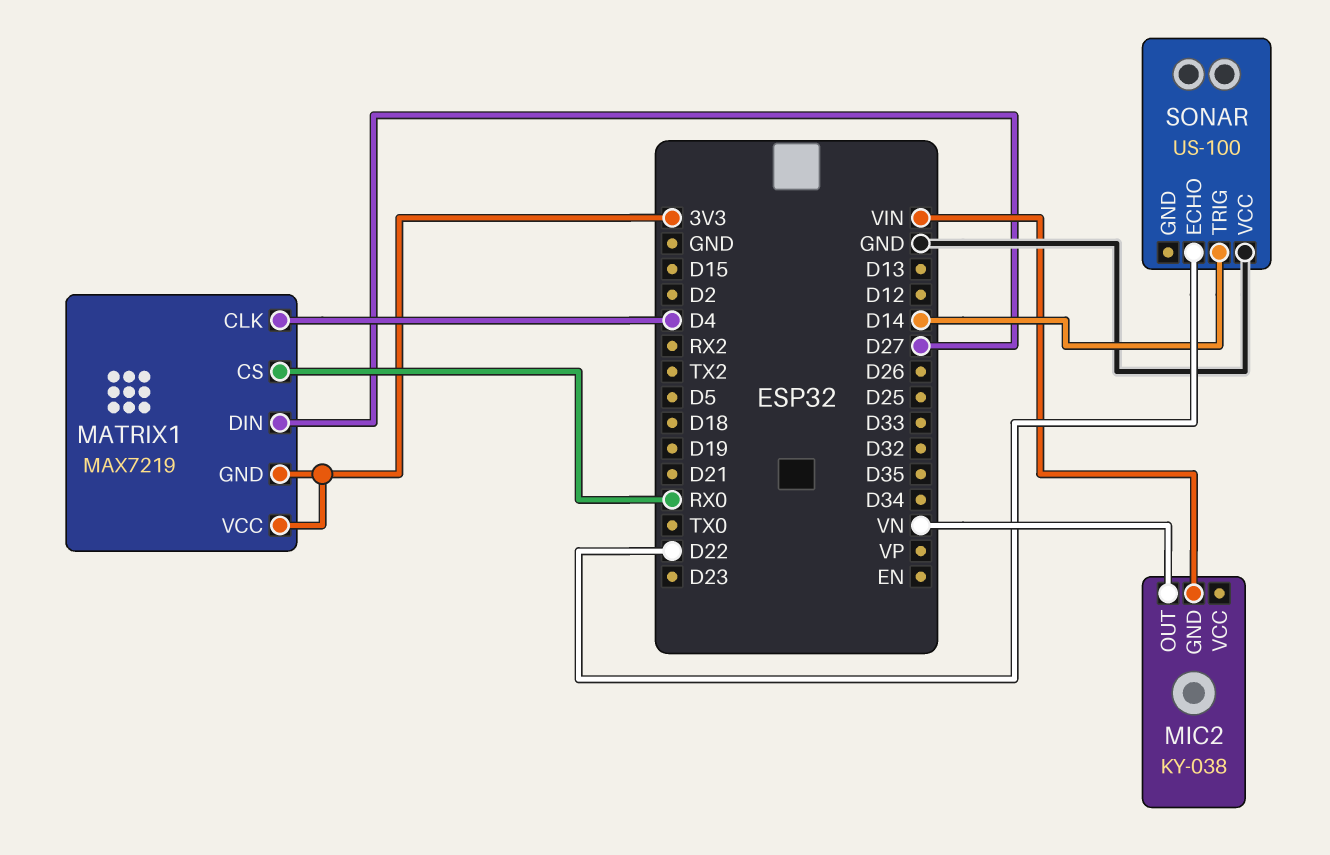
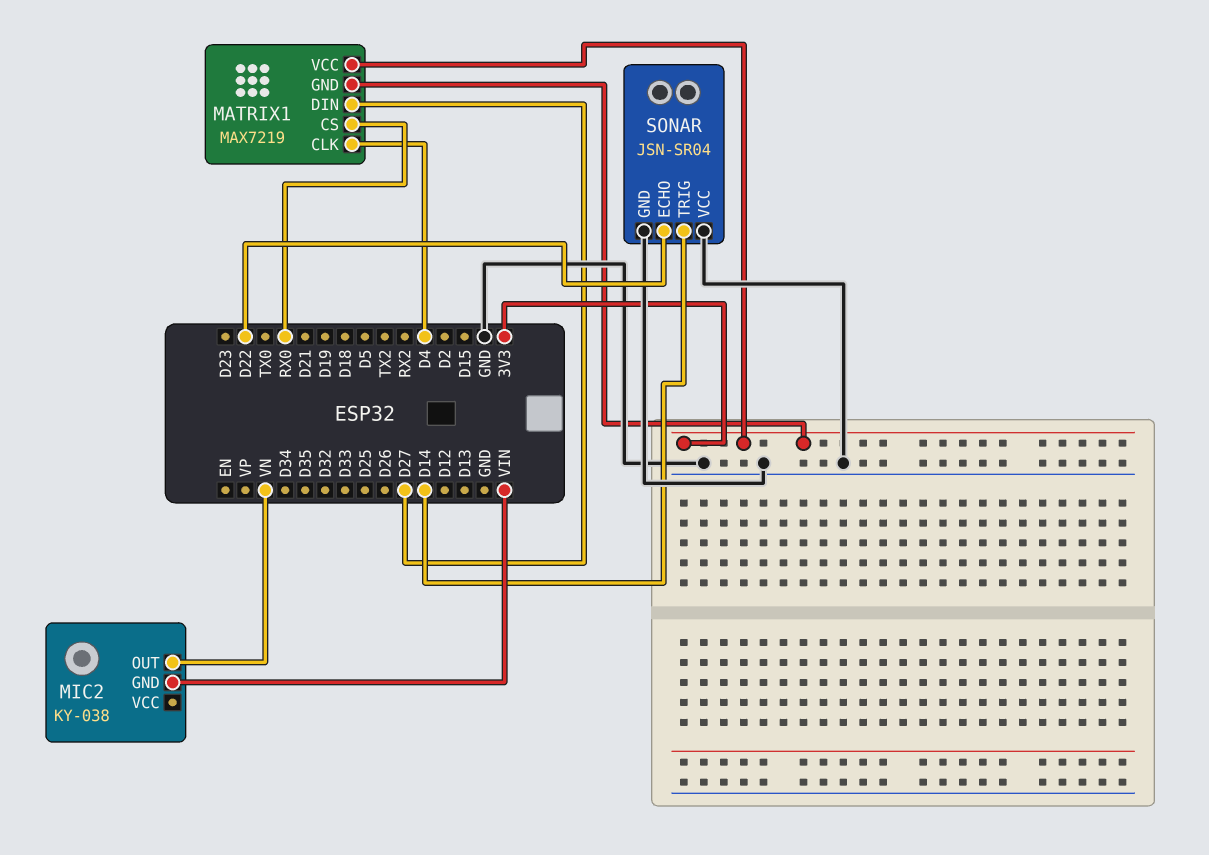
SONAR: US-100 -> JSN-SR04
SONAR pin GND: none -> GND

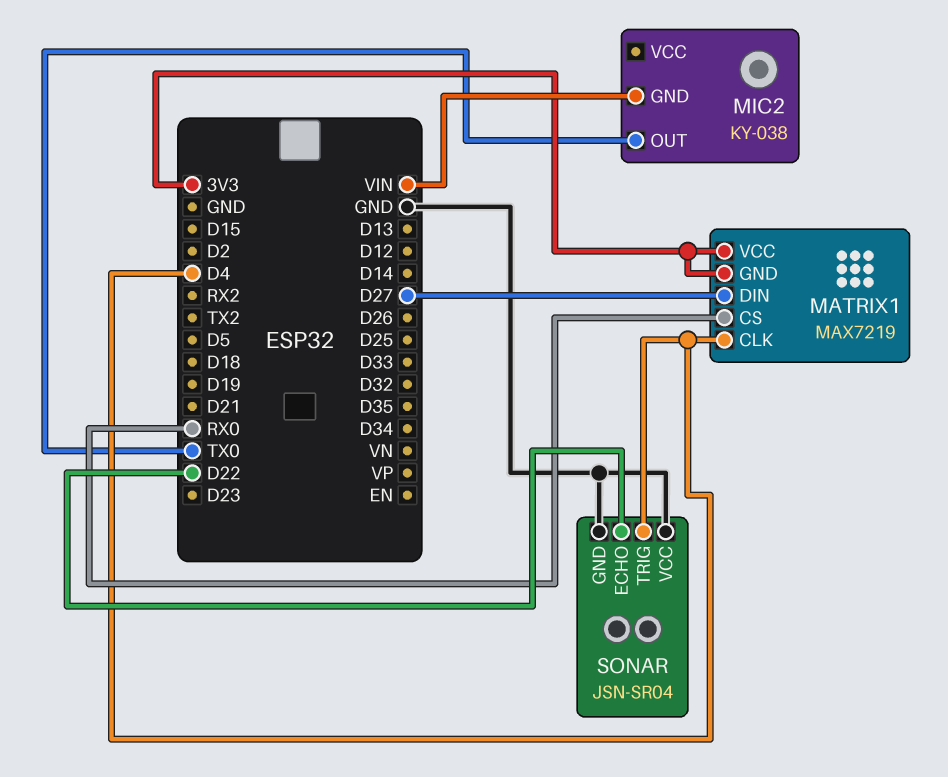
MIC2 pin OUT: VN -> TX0
SONAR pin TRIG: D14 -> D4

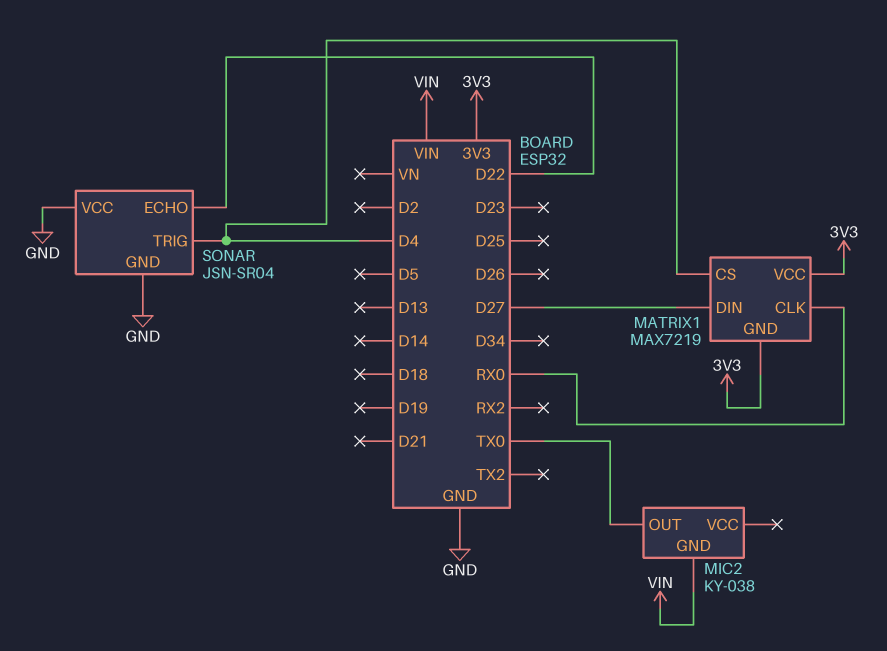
MATRIX1 pin CLK: D4 -> RX0
MATRIX1 pin CS: RX0 -> D4

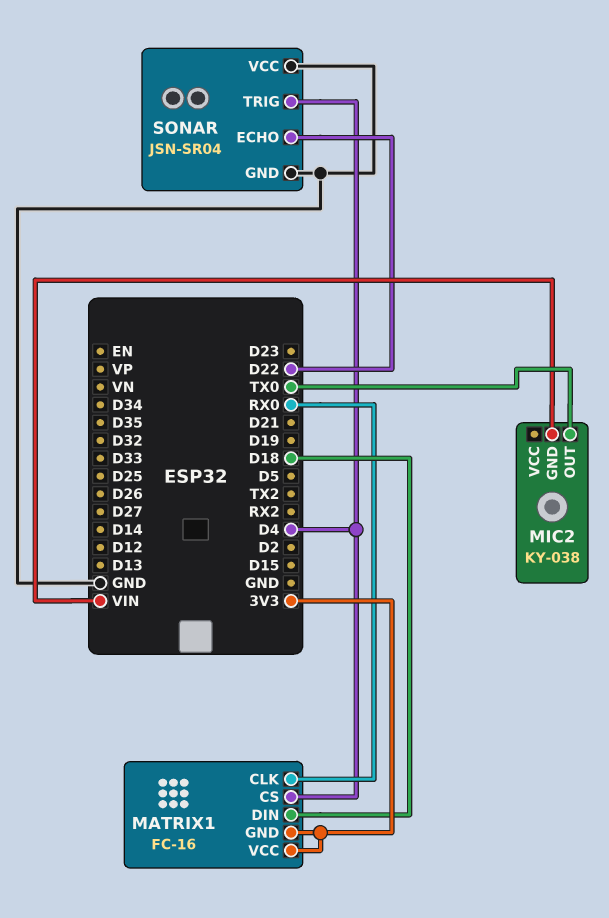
MATRIX1: MAX7219 -> FC-16
MATRIX1 pin DIN: D27 -> D18

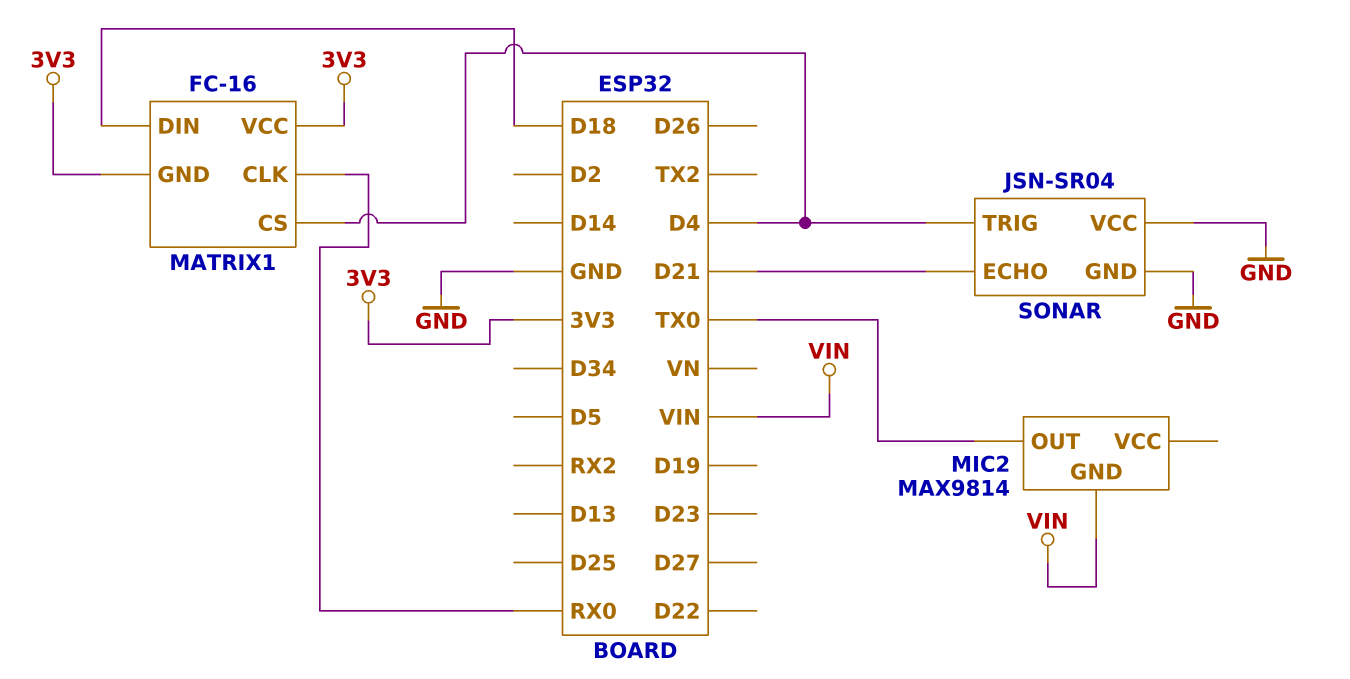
MIC2: KY-038 -> MAX9814
SONAR pin ECHO: D22 -> D21

